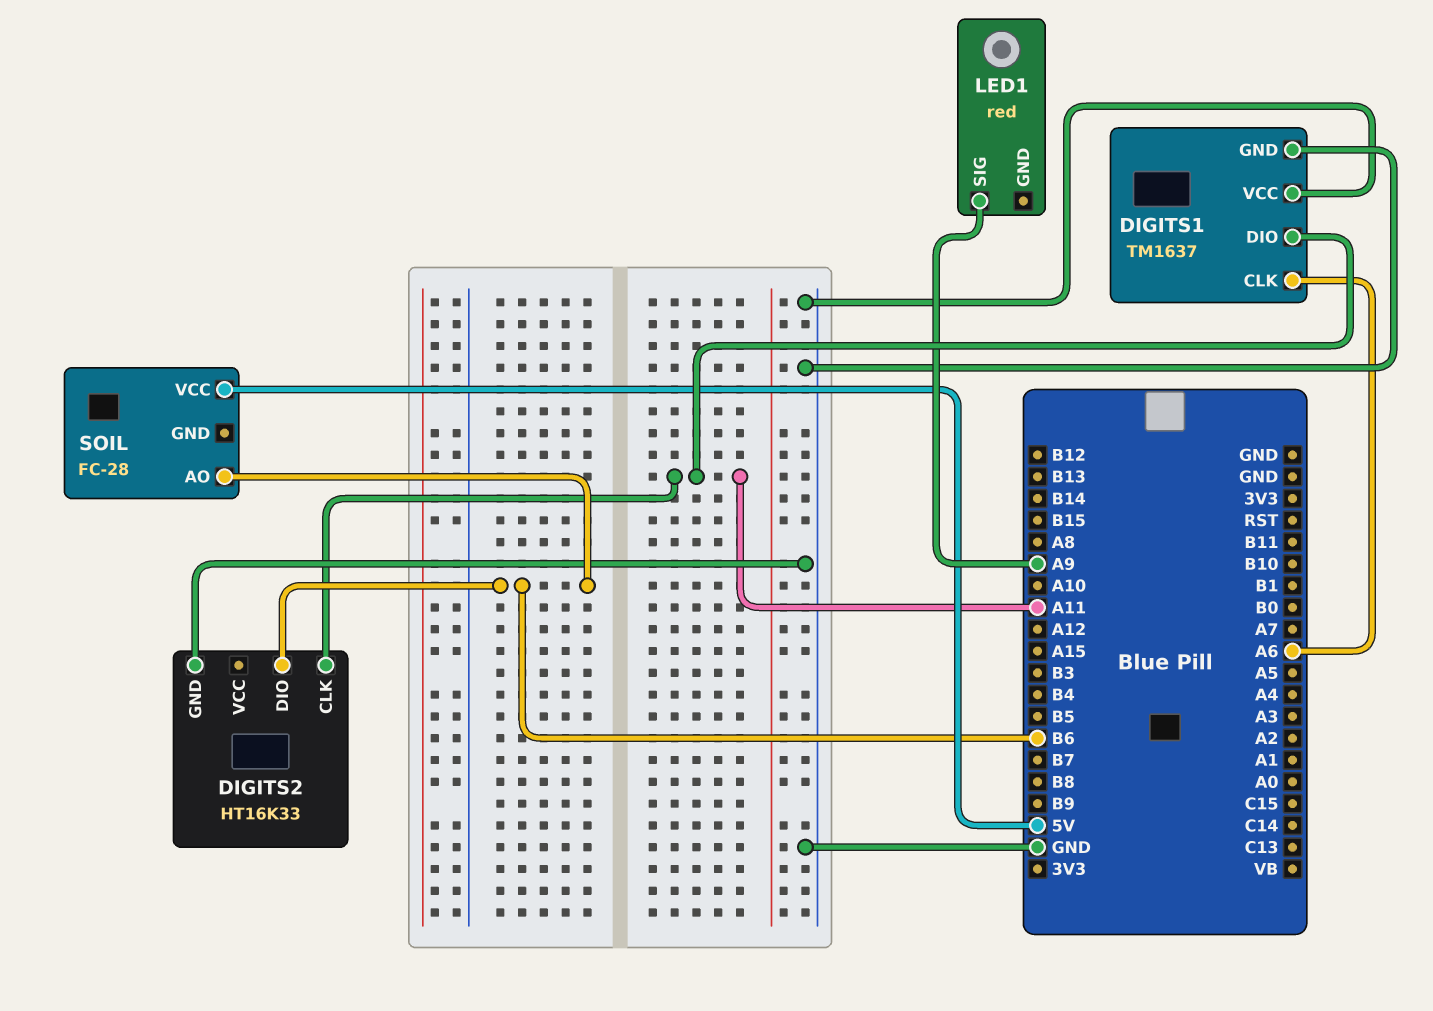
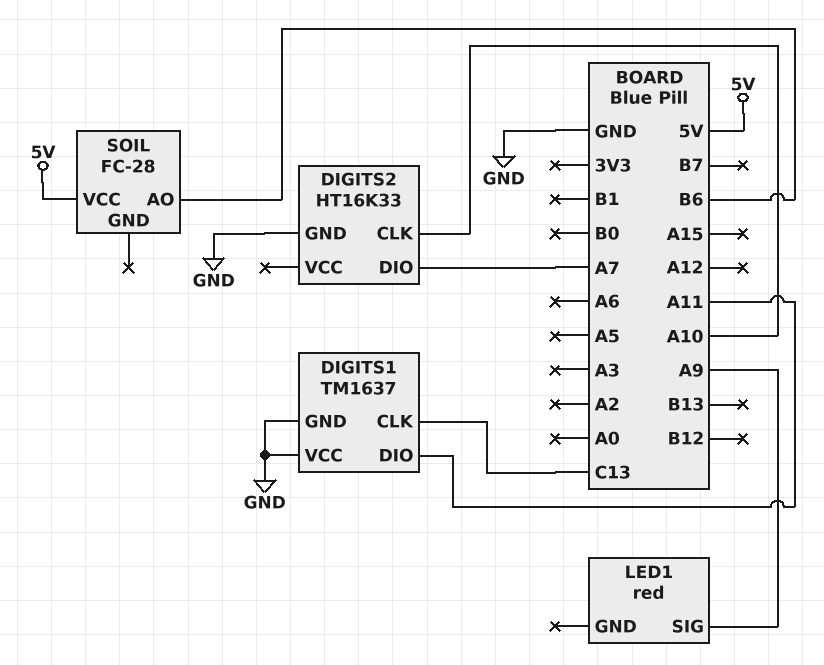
DIGITS1 pin CLK: A6 -> C13
DIGITS2 pin CLK: A11 -> A10
DIGITS2 pin DIO: B6 -> A7

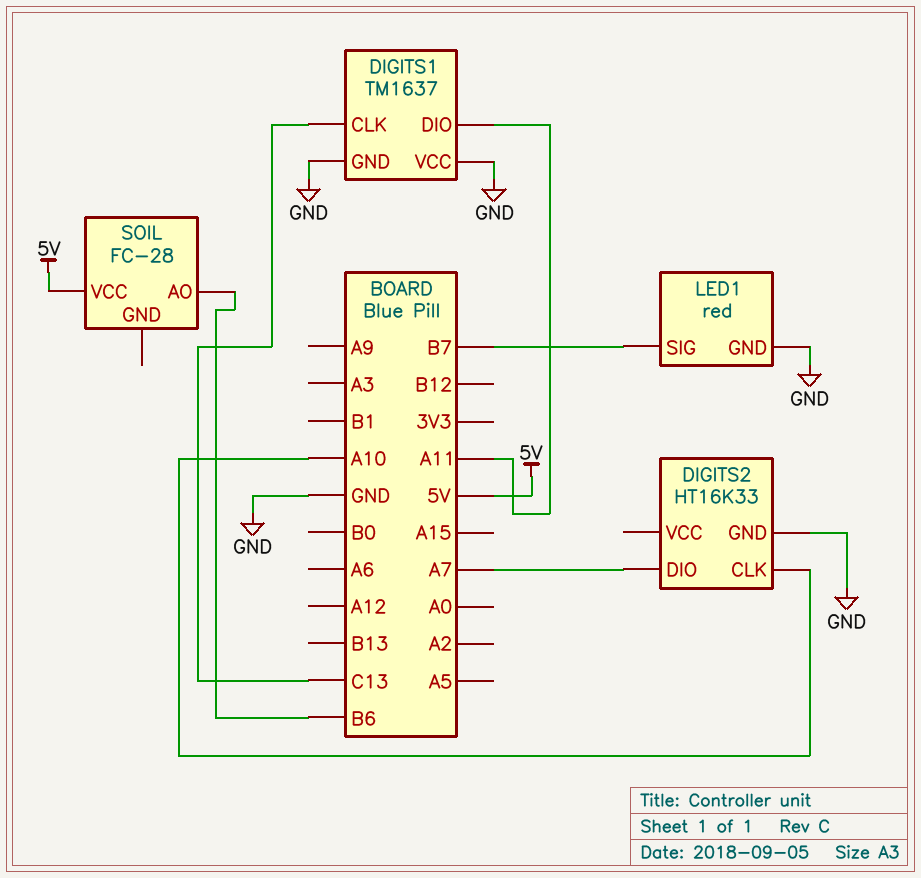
LED1 pin GND: none -> GND
LED1 pin SIG: A9 -> B7

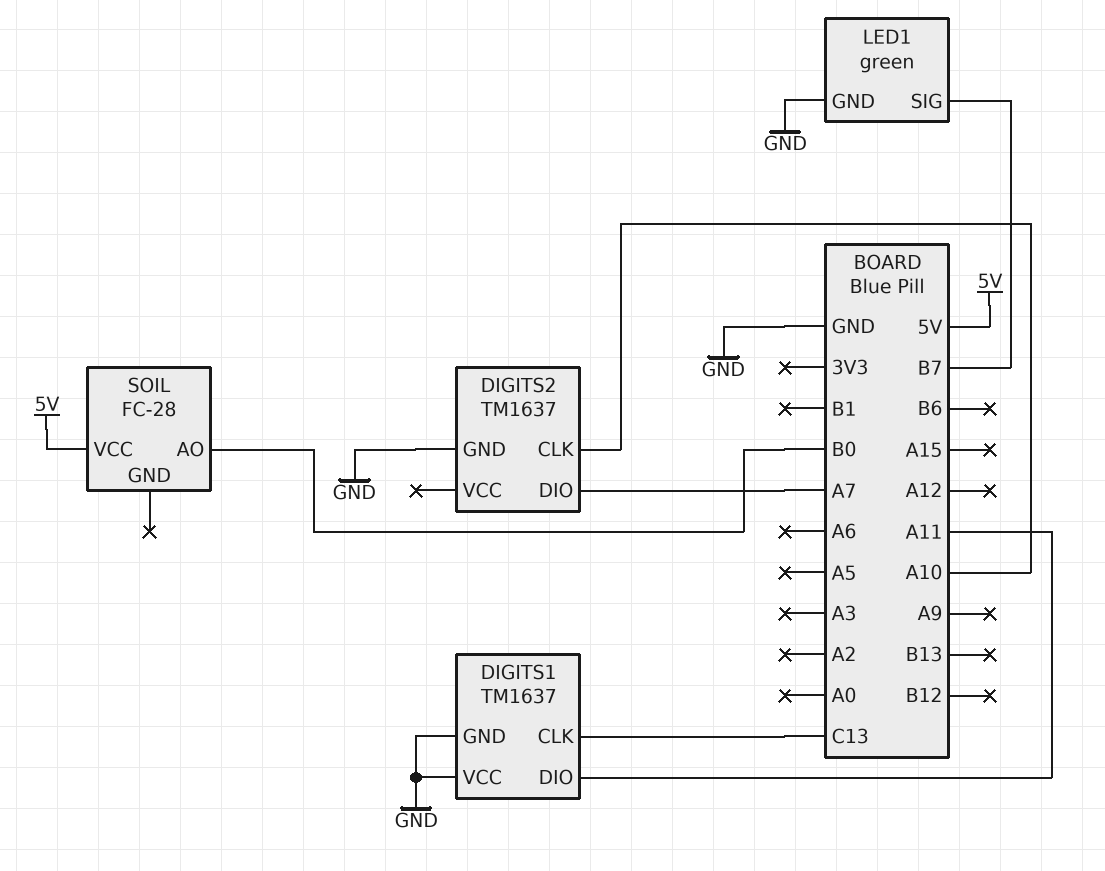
DIGITS2: HT16K33 -> TM1637
LED1: red -> green
SOIL pin AO: B6 -> B0

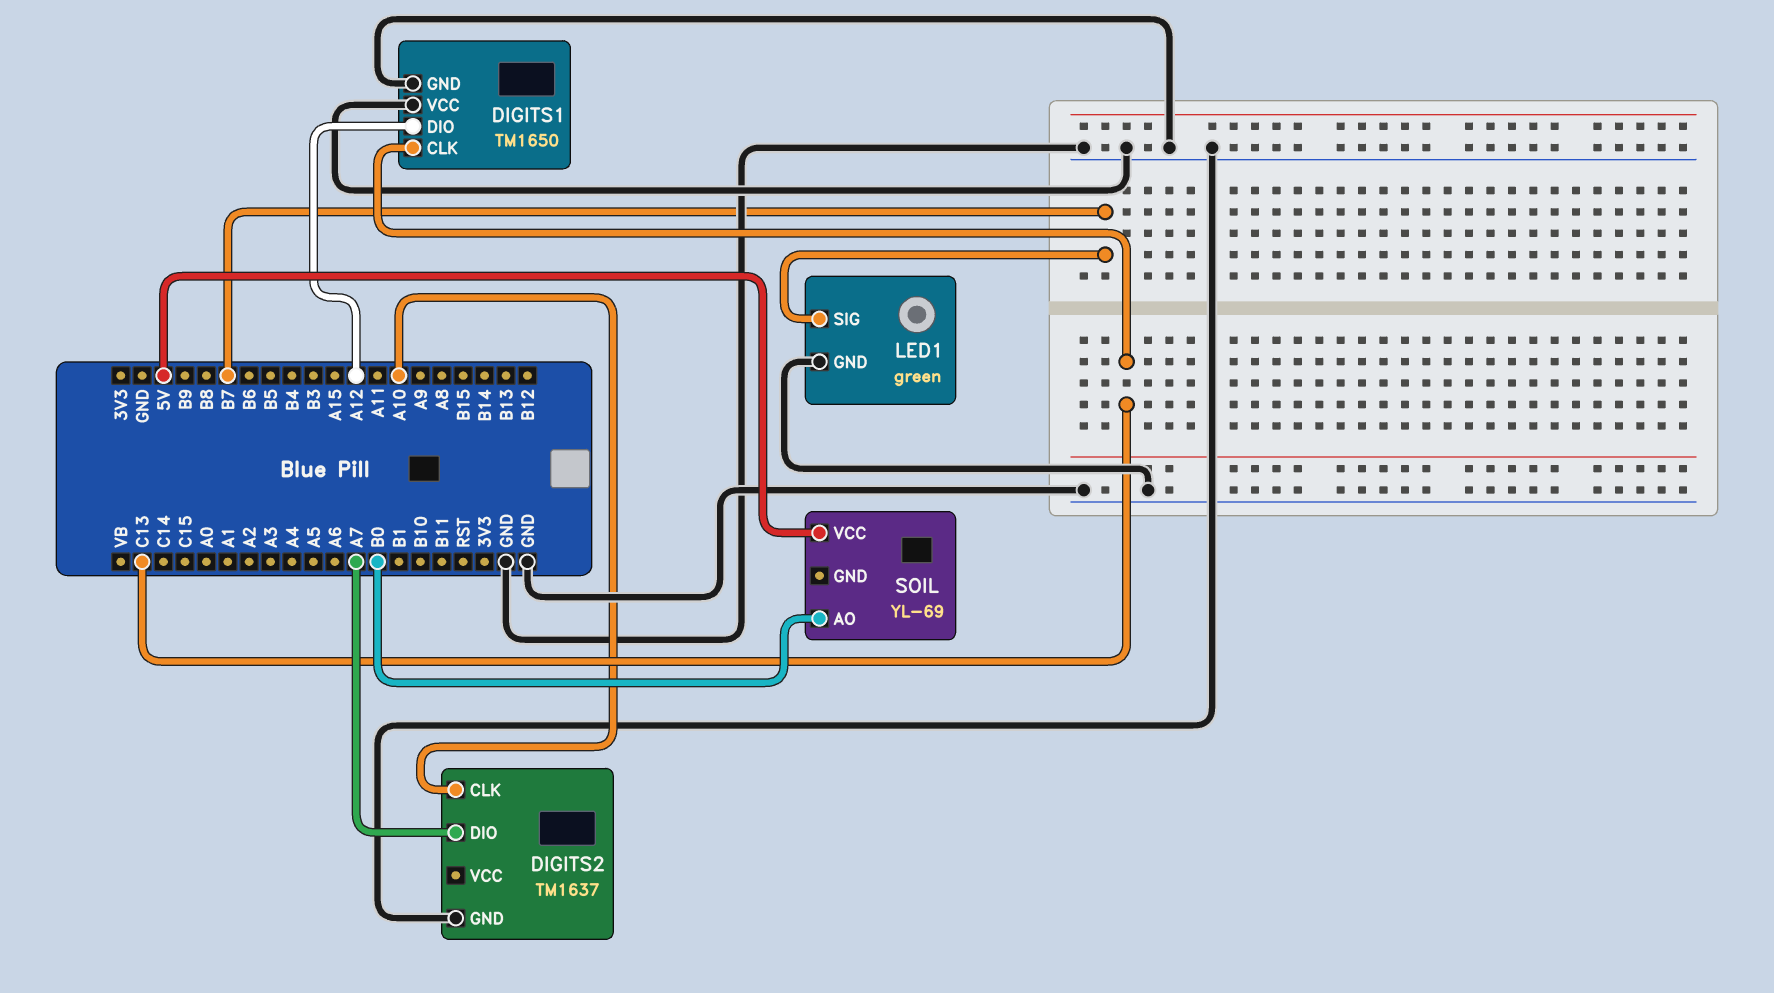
DIGITS1: TM1637 -> TM1650
DIGITS1 pin DIO: A11 -> A12
SOIL: FC-28 -> YL-69

